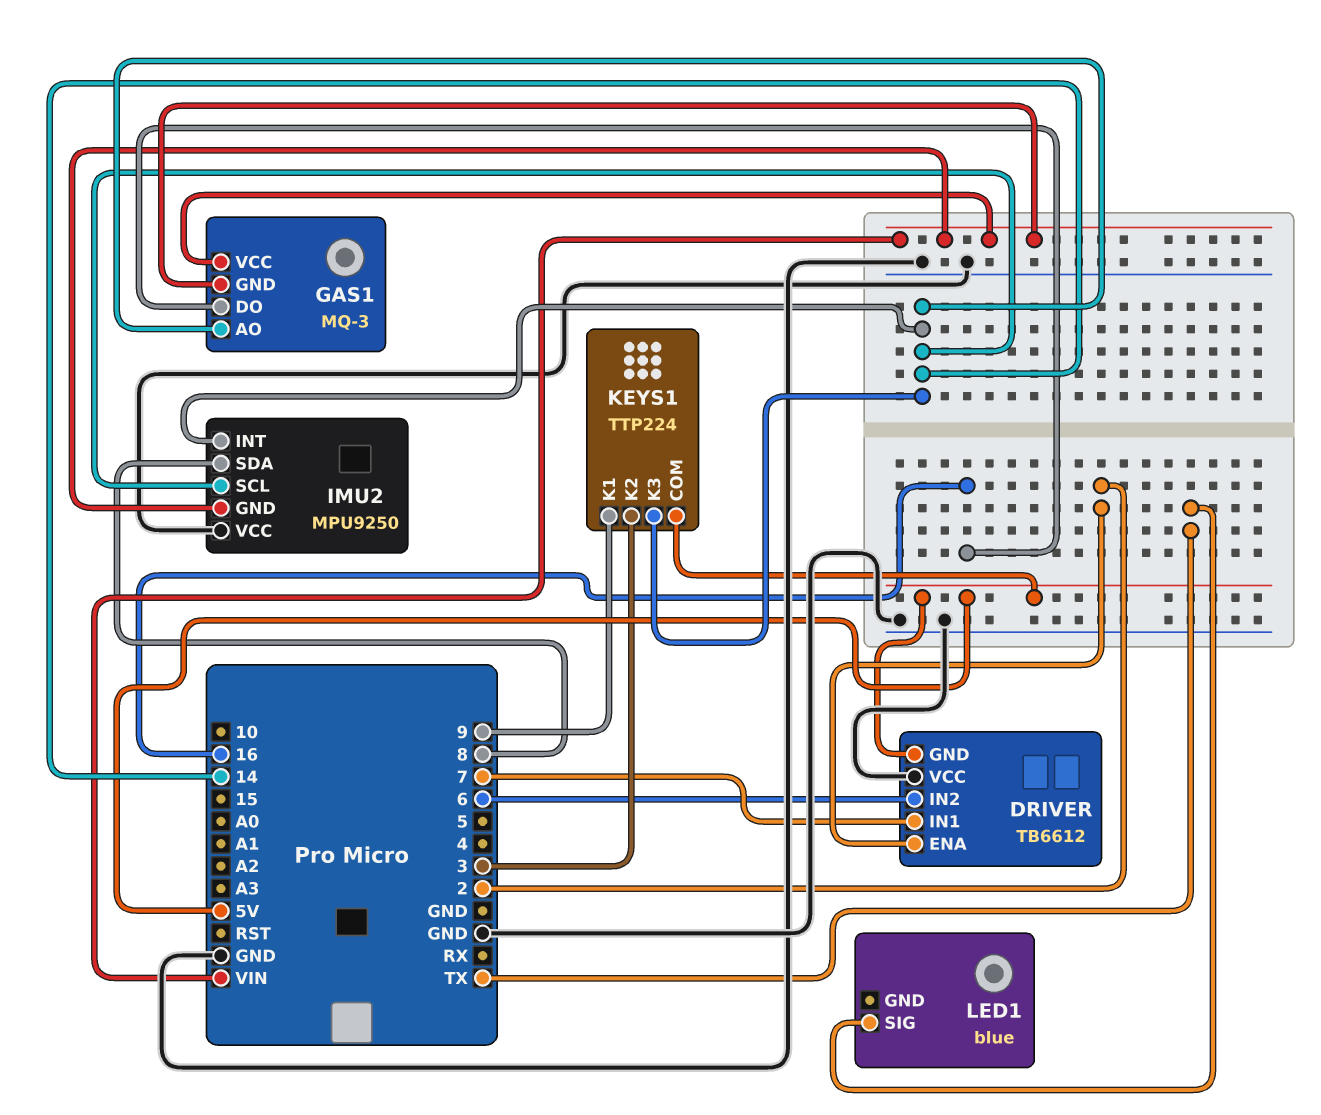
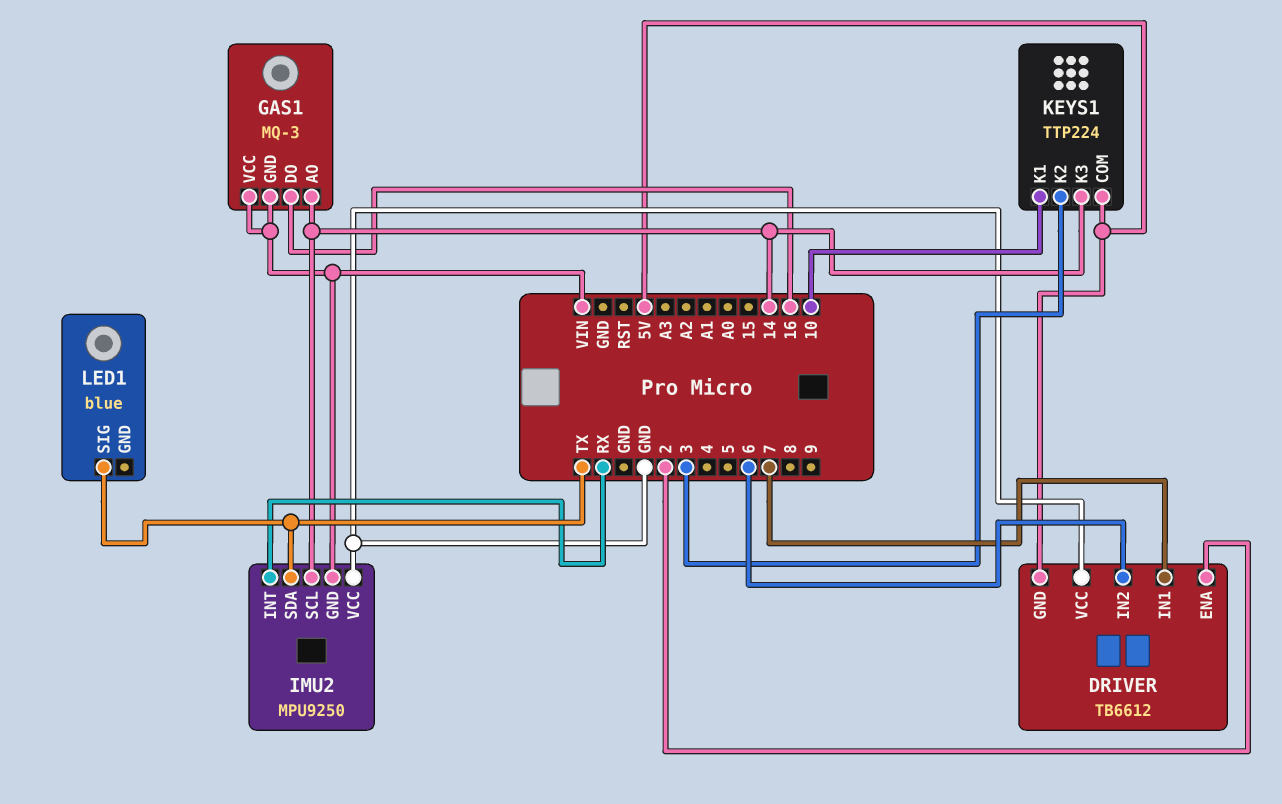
IMU2 pin INT: 14 -> RX
IMU2 pin SDA: 8 -> TX
KEYS1 pin K1: 9 -> 10

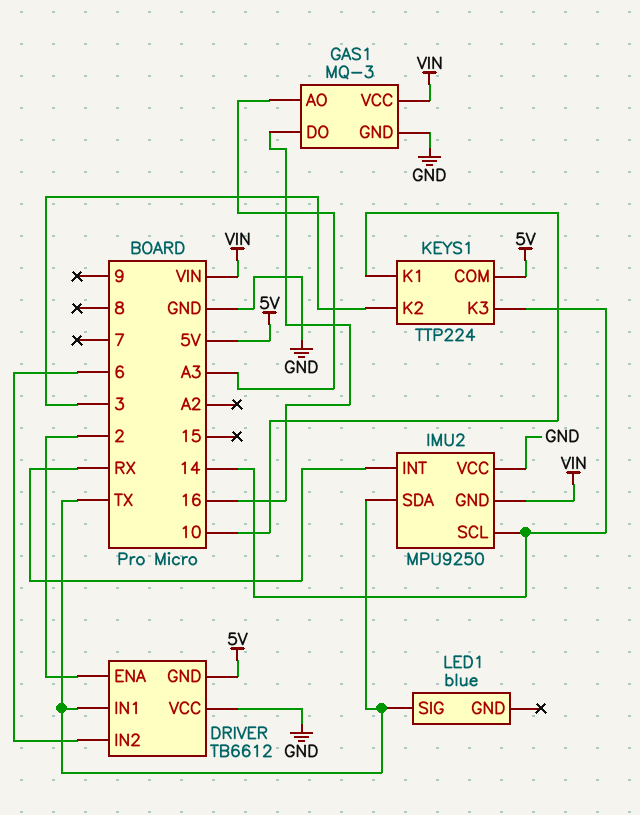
DRIVER pin IN1: 7 -> TX
GAS1 pin AO: 14 -> A3
GAS1 pin GND: VIN -> GND

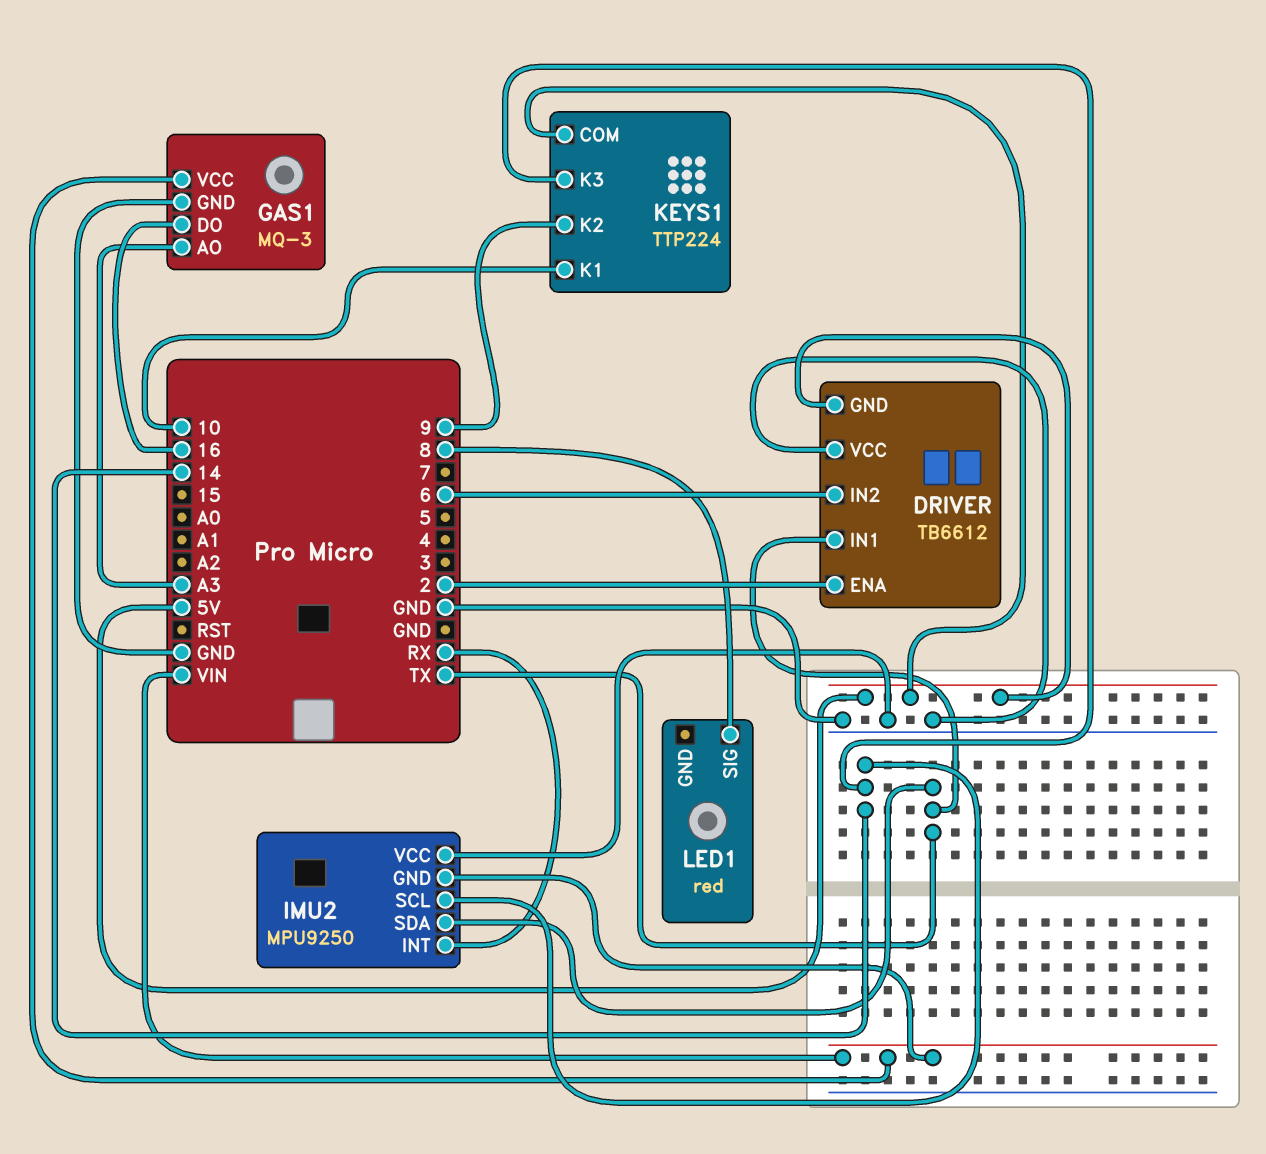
KEYS1 pin K2: 3 -> 9
LED1: blue -> red
LED1 pin SIG: TX -> 8

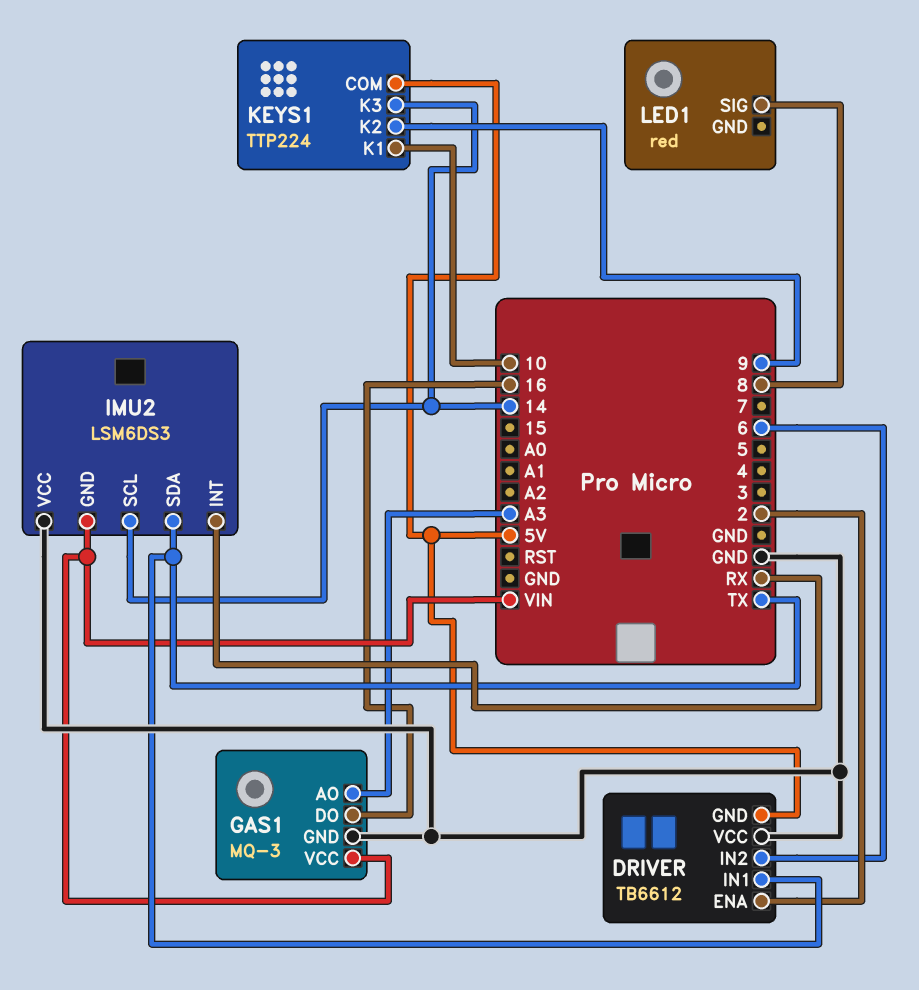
IMU2: MPU9250 -> LSM6DS3

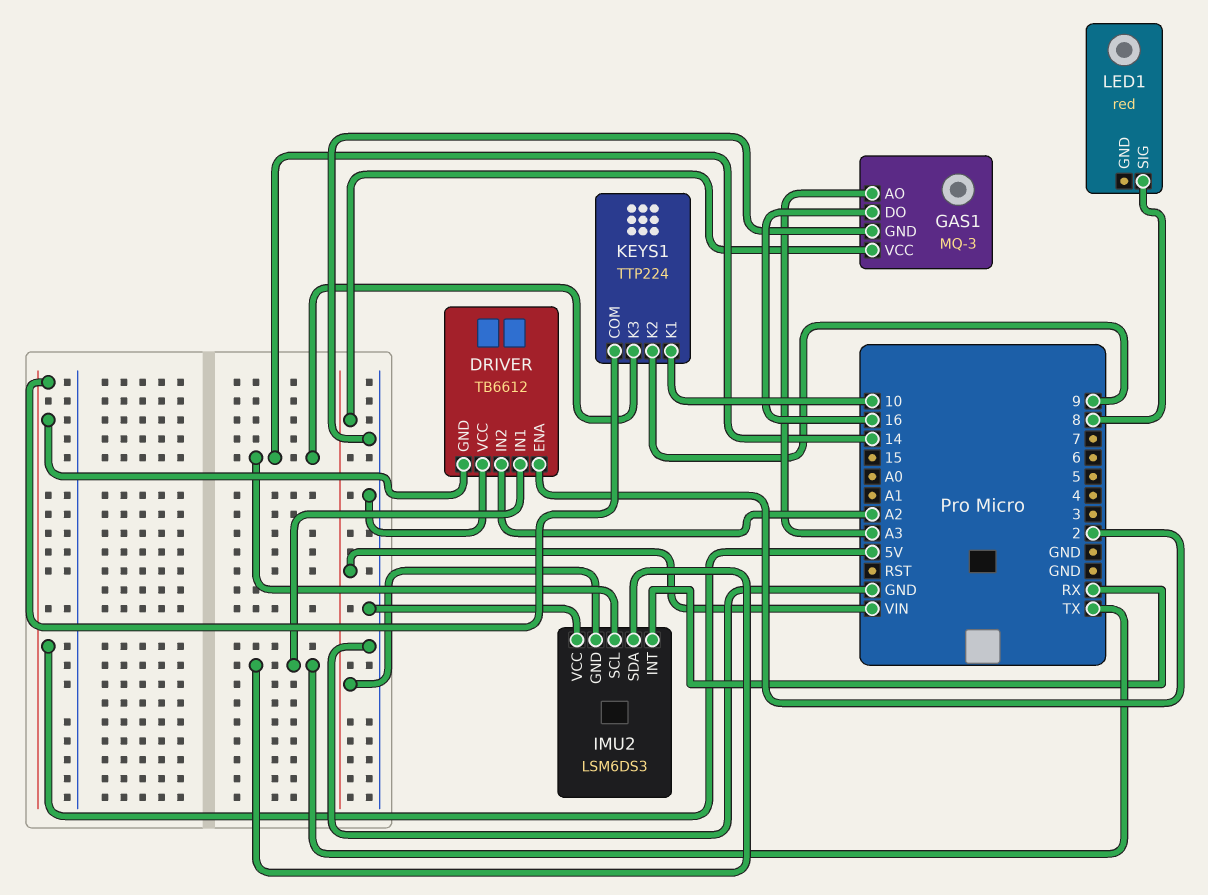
DRIVER pin IN2: 6 -> A2

